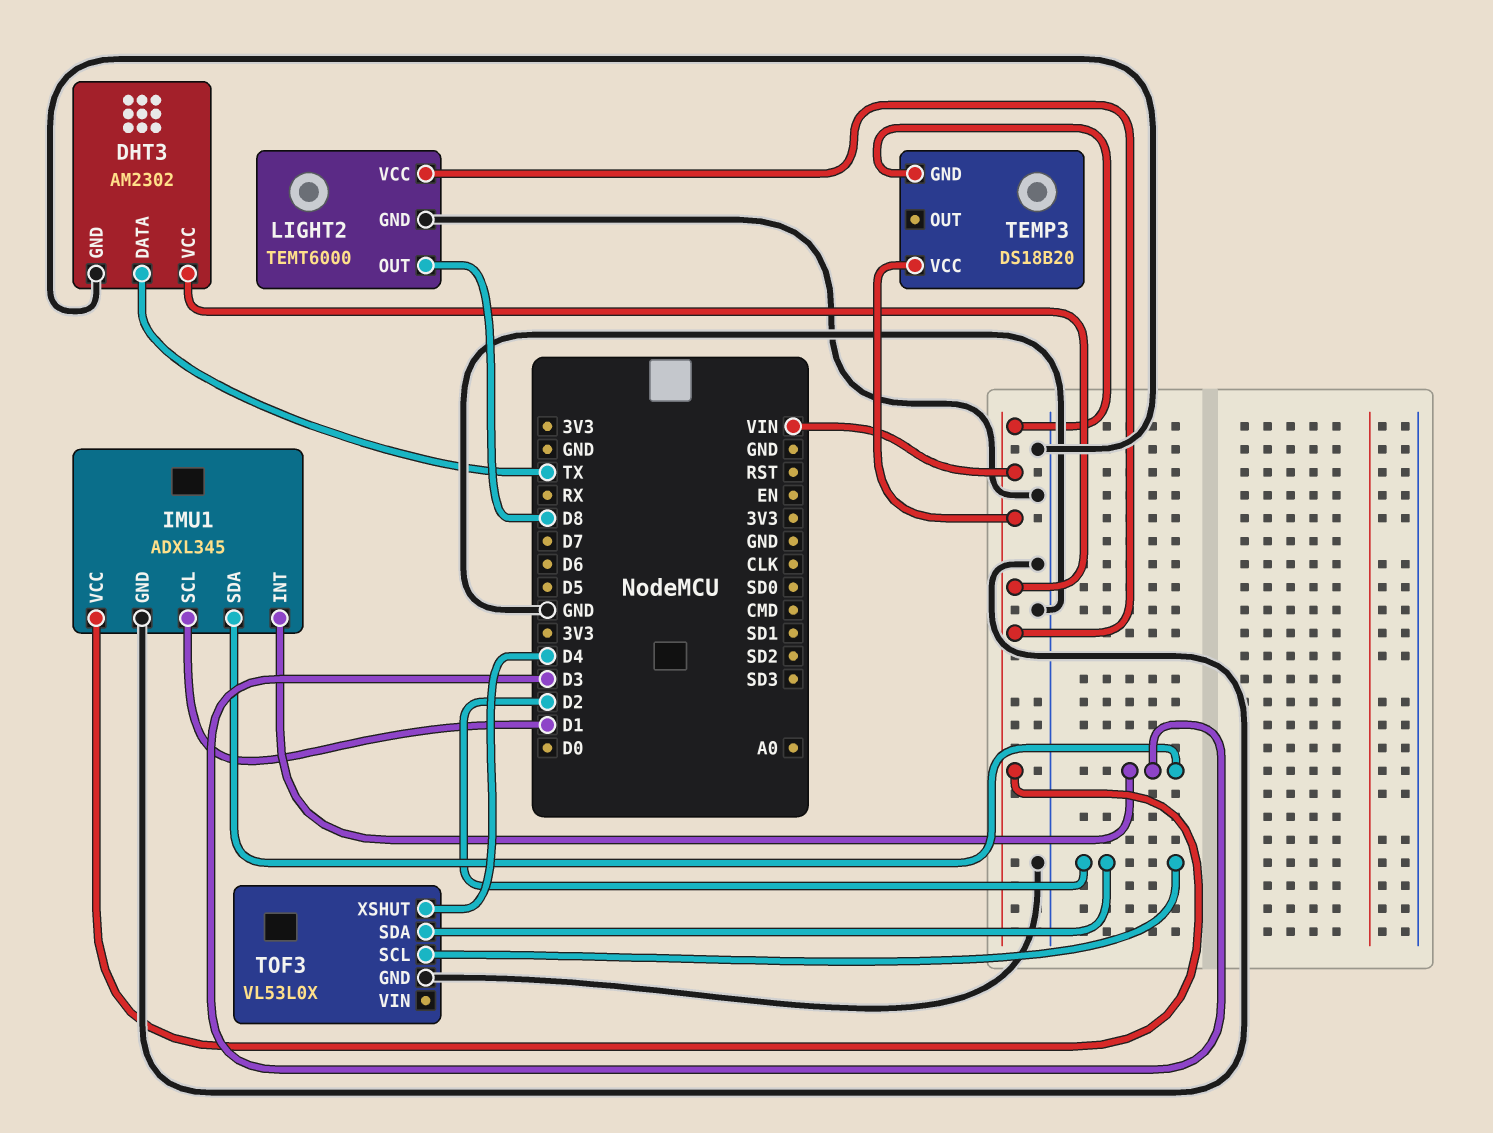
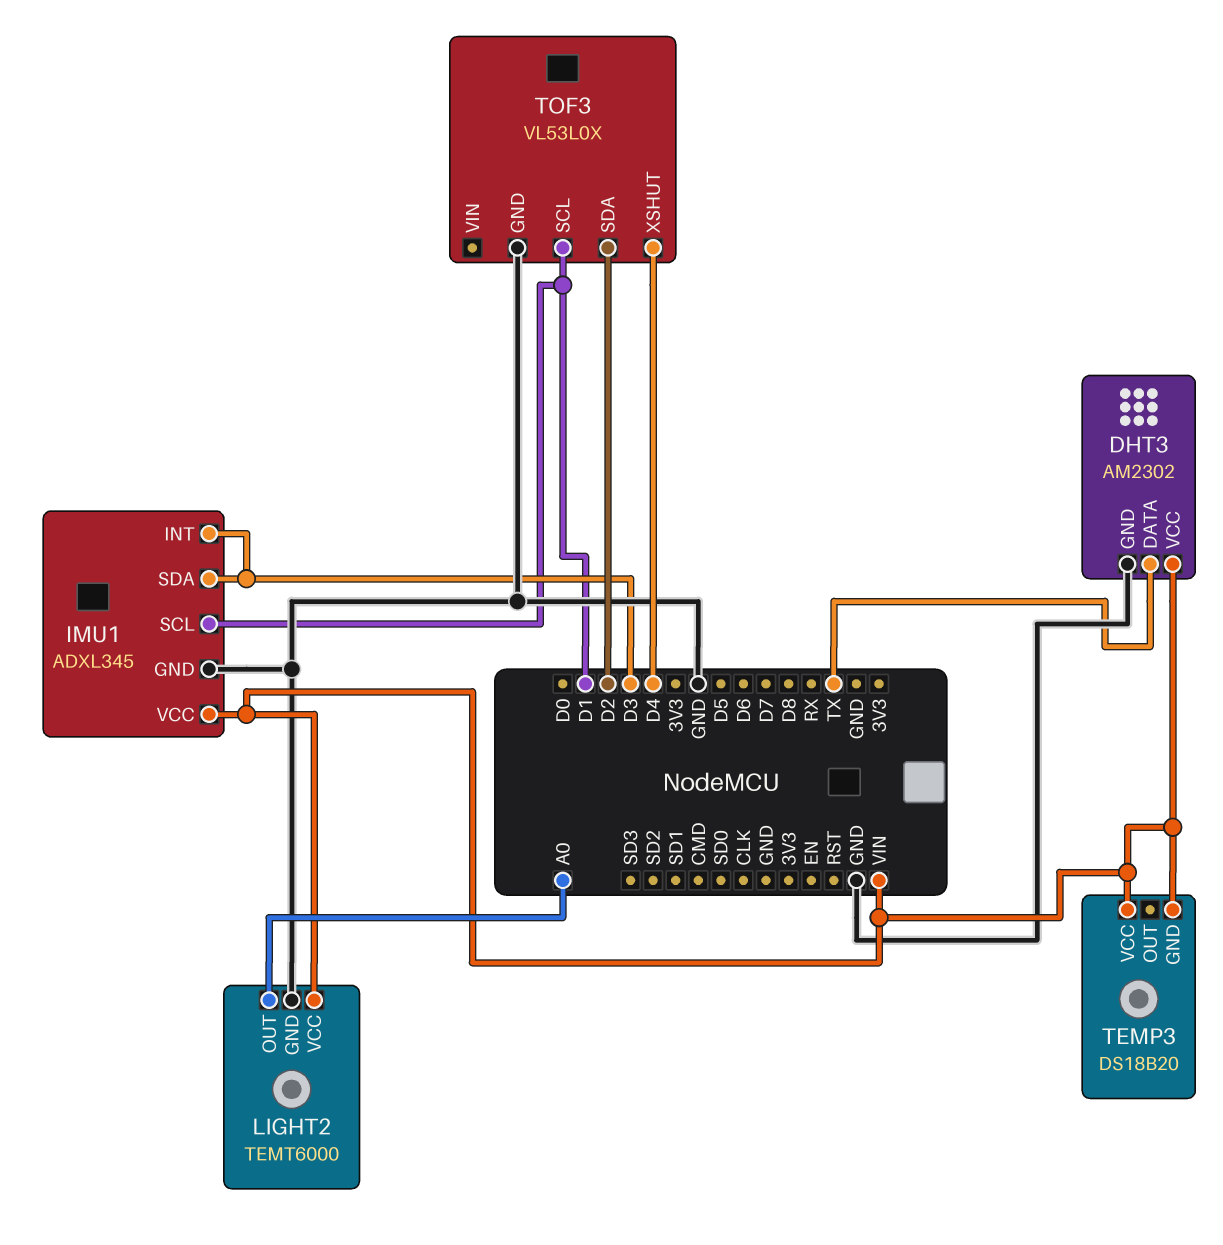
LIGHT2 pin OUT: D8 -> A0
TOF3 pin SCL: D2 -> D1

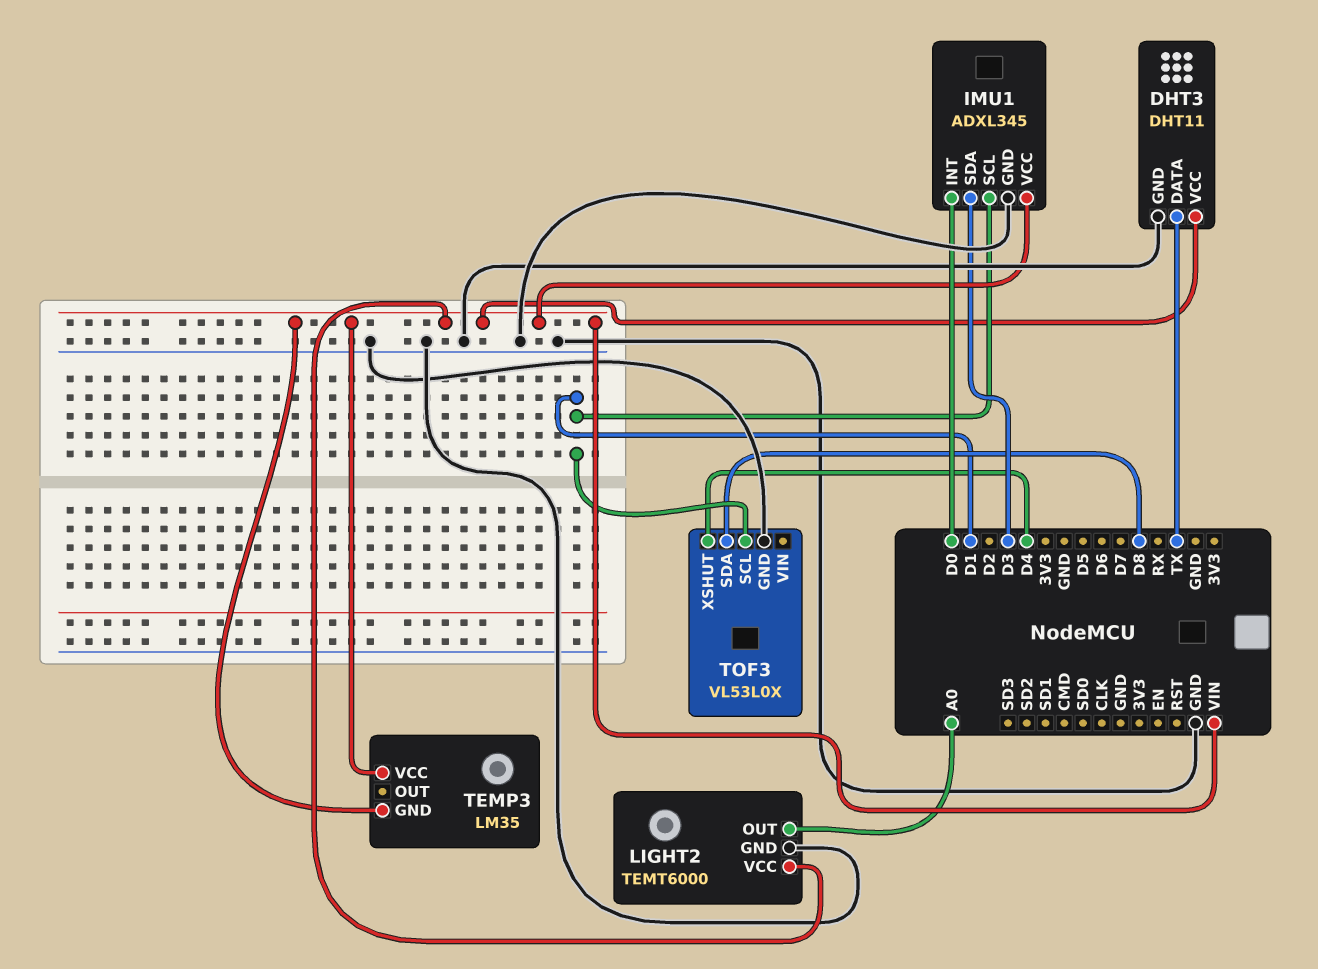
DHT3: AM2302 -> DHT11
IMU1 pin INT: D3 -> D0
TEMP3: DS18B20 -> LM35
TOF3 pin SDA: D2 -> D8

